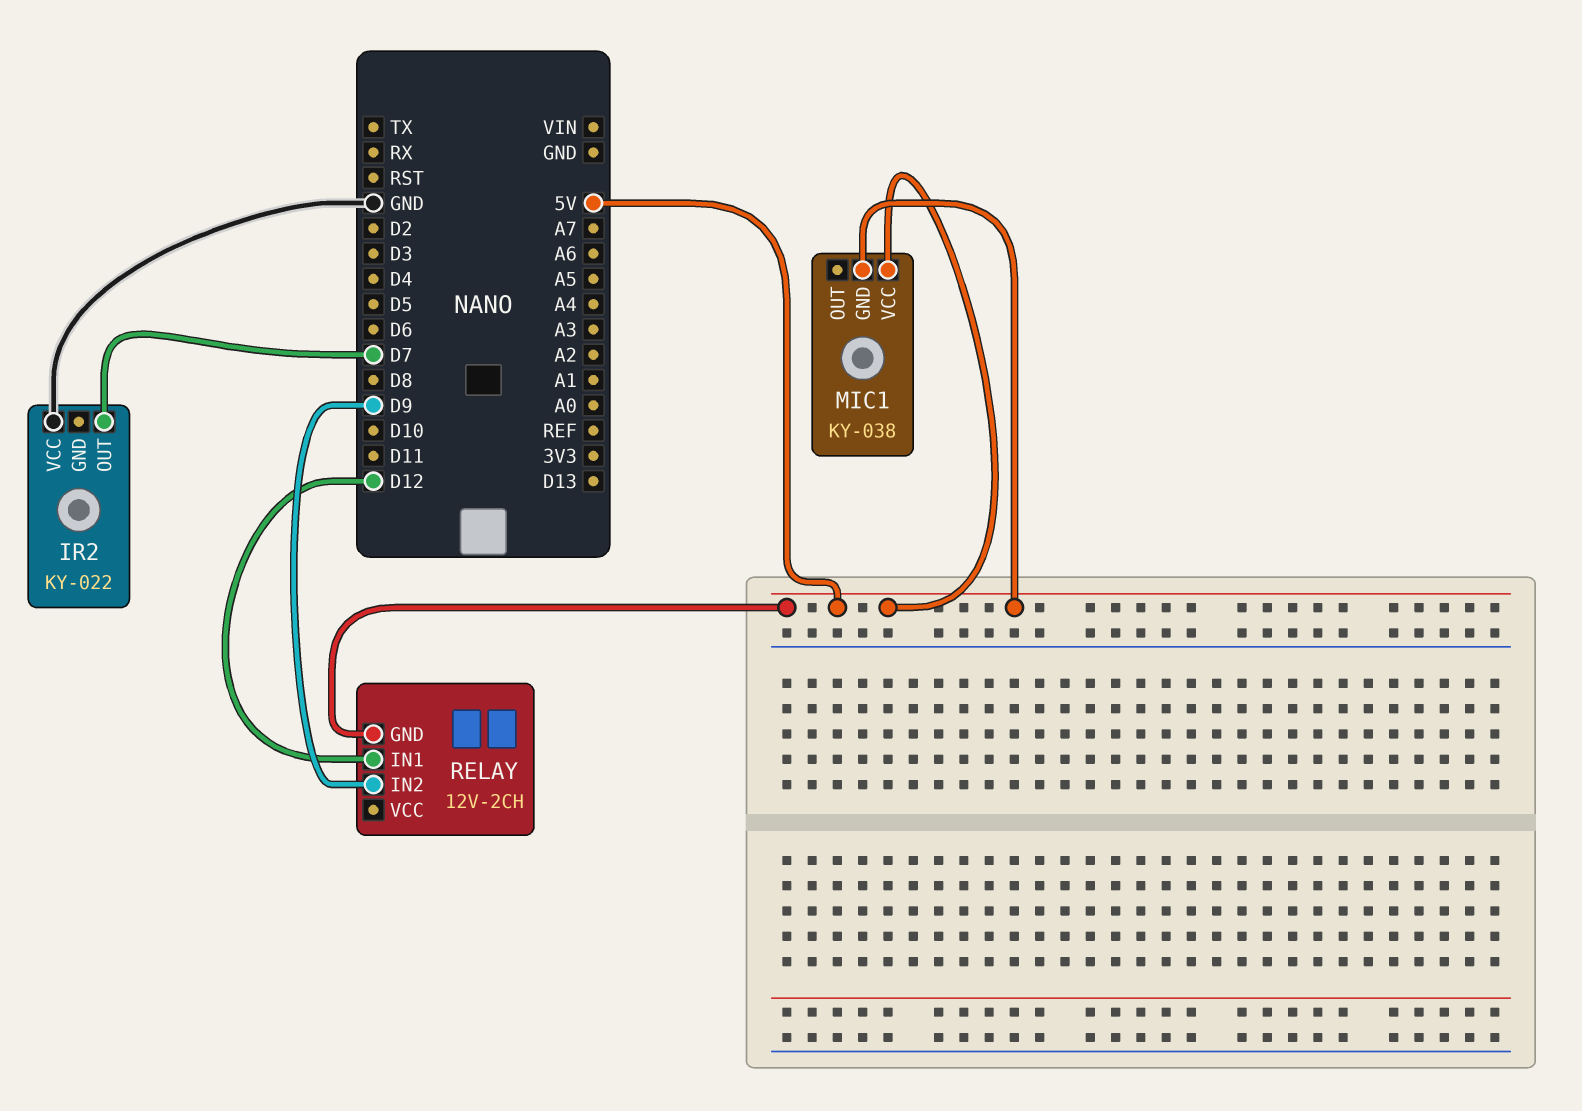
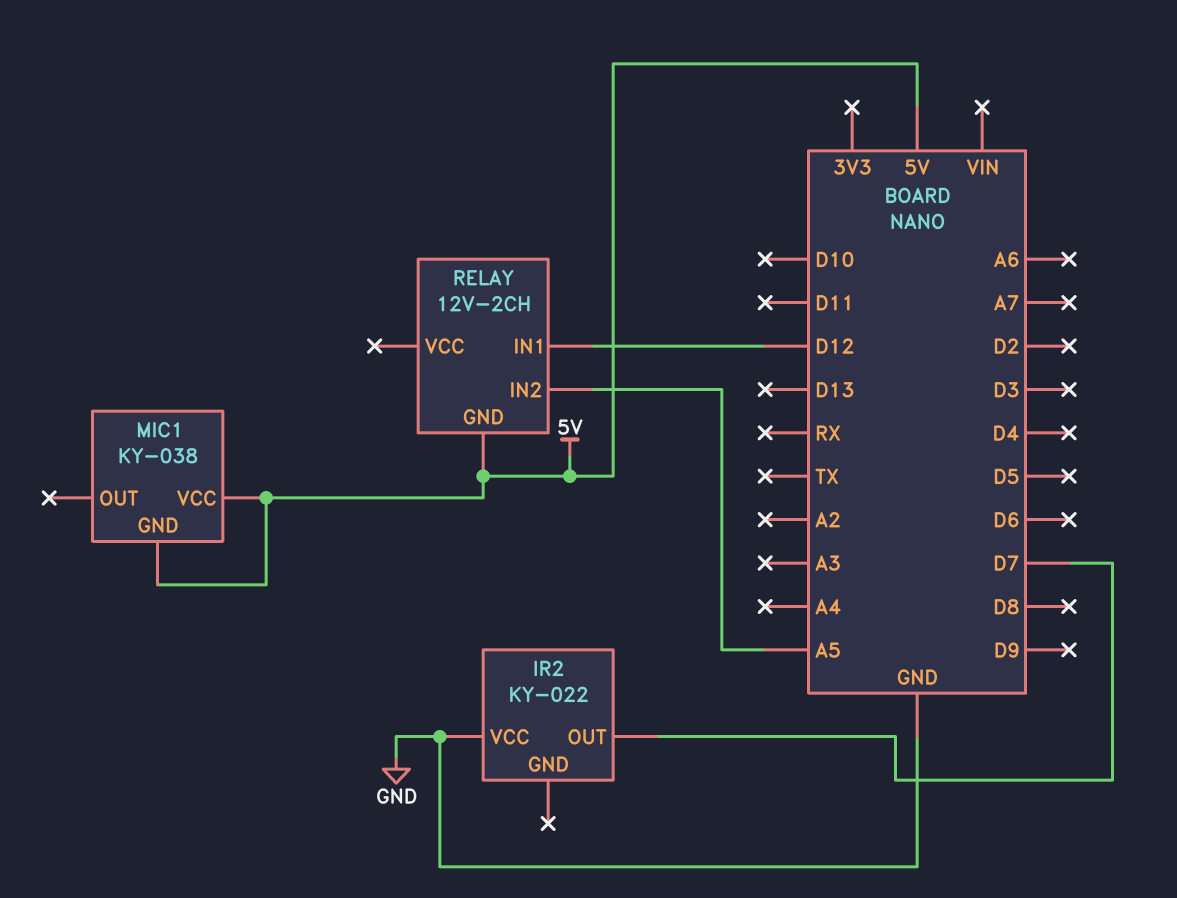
RELAY pin IN2: D9 -> A5

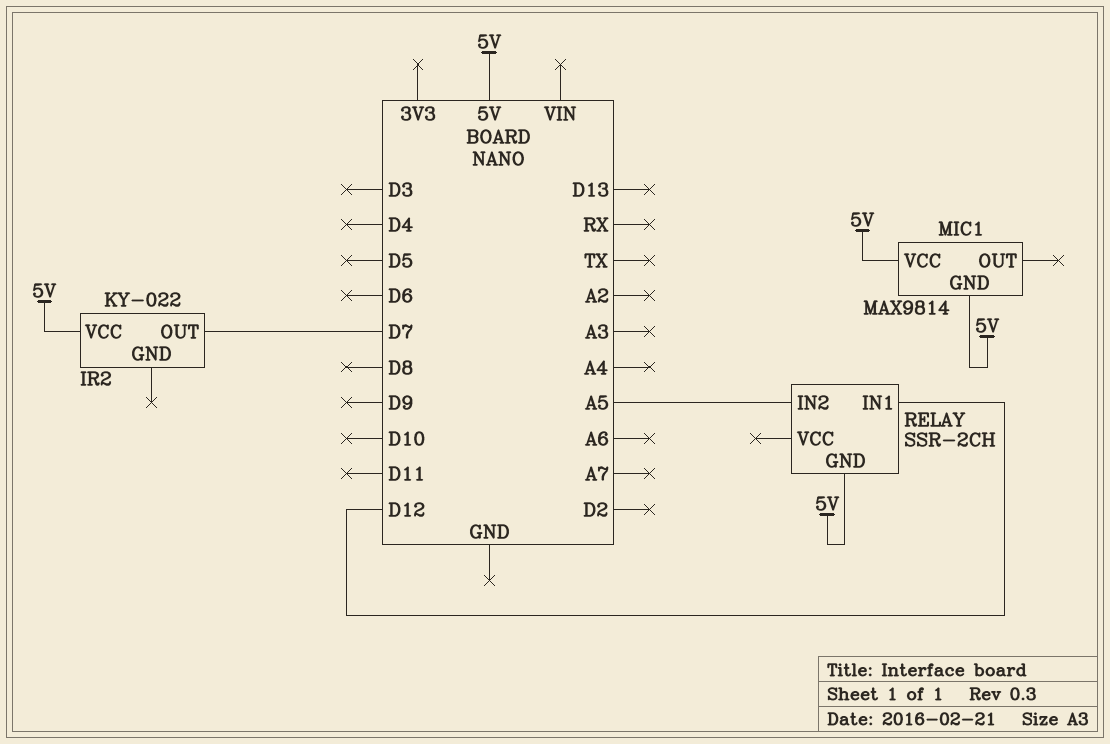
IR2 pin VCC: GND -> 5V
MIC1: KY-038 -> MAX9814
RELAY: 12V-2CH -> SSR-2CH

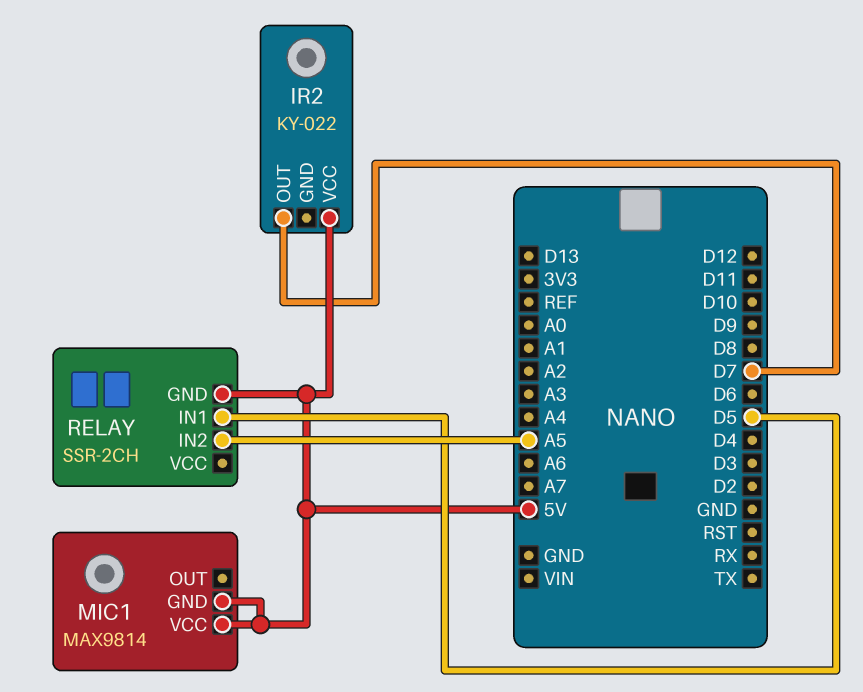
RELAY pin IN1: D12 -> D5

